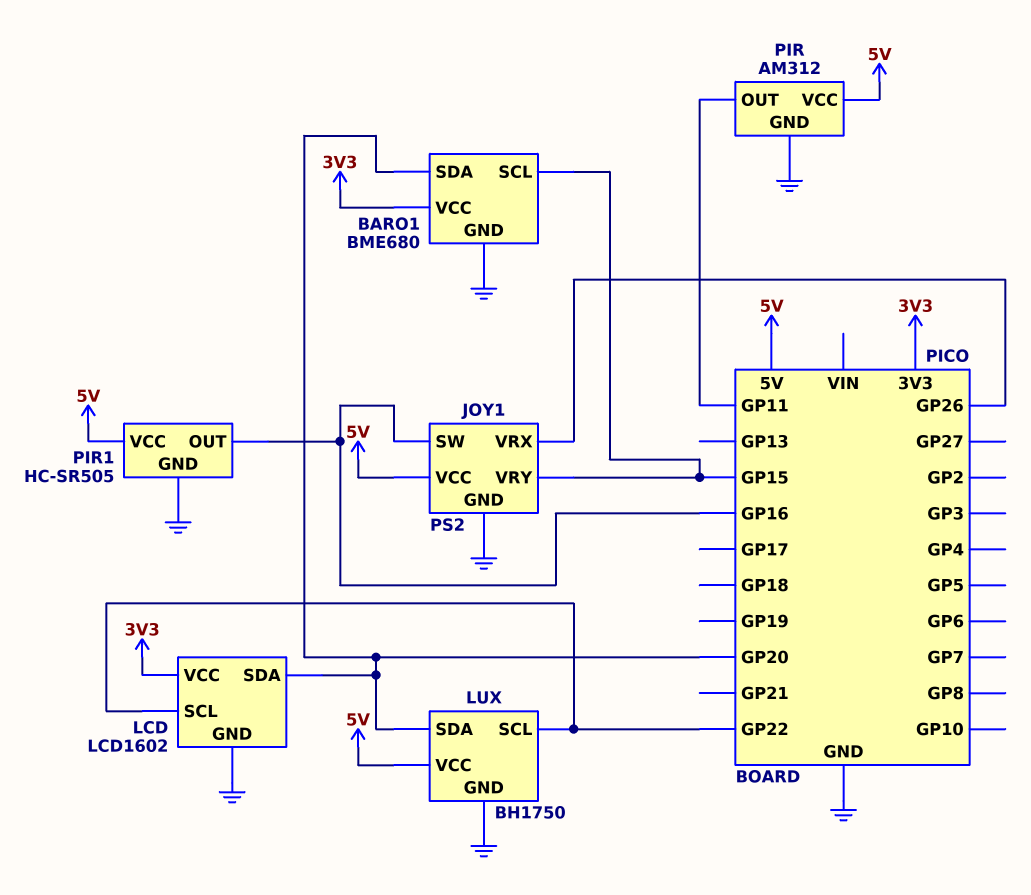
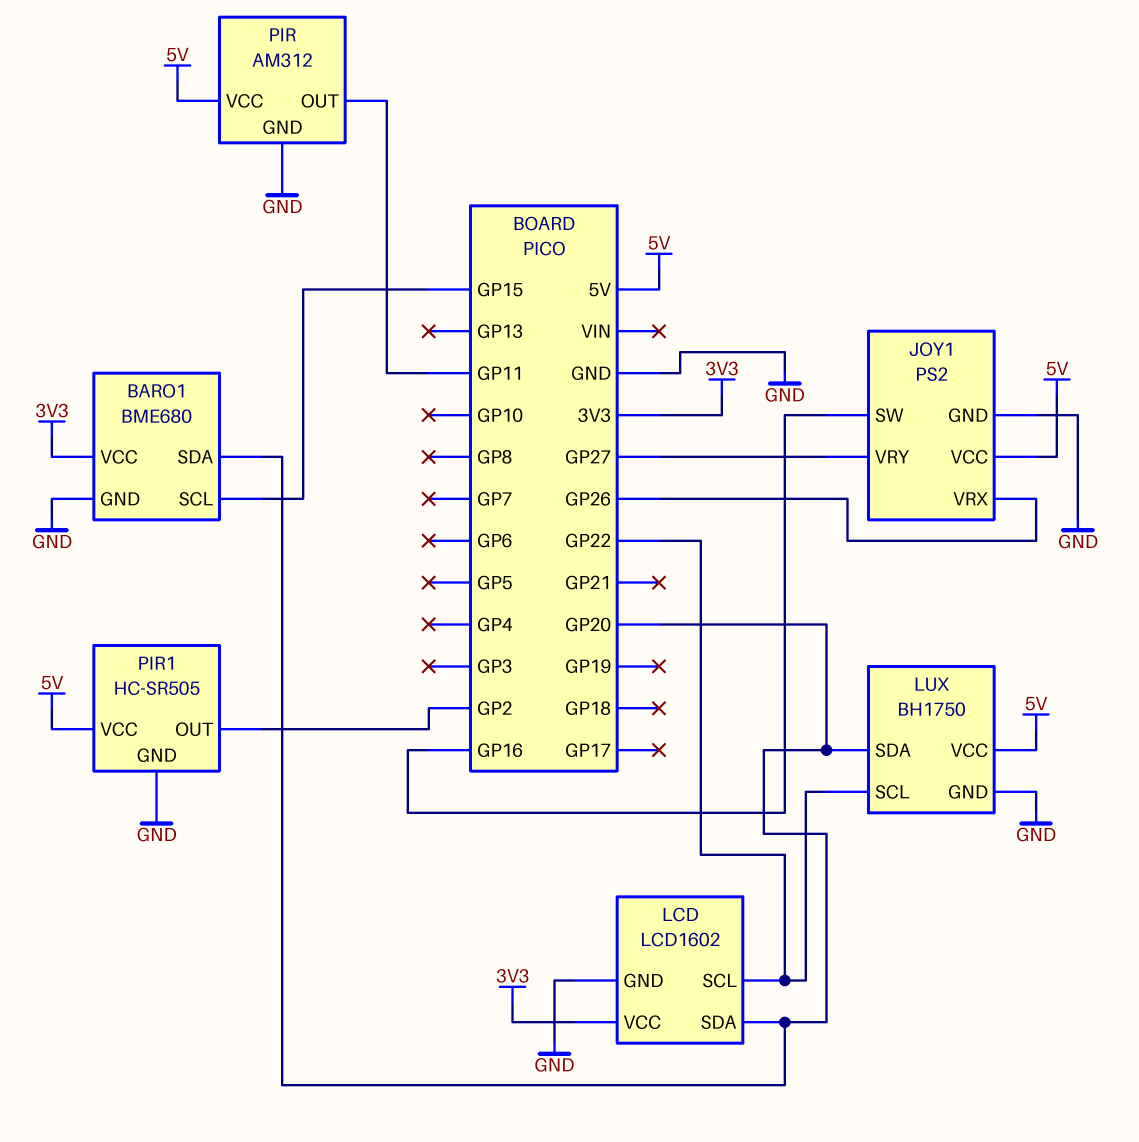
JOY1 pin VRY: GP15 -> GP27
PIR1 pin OUT: GP16 -> GP2

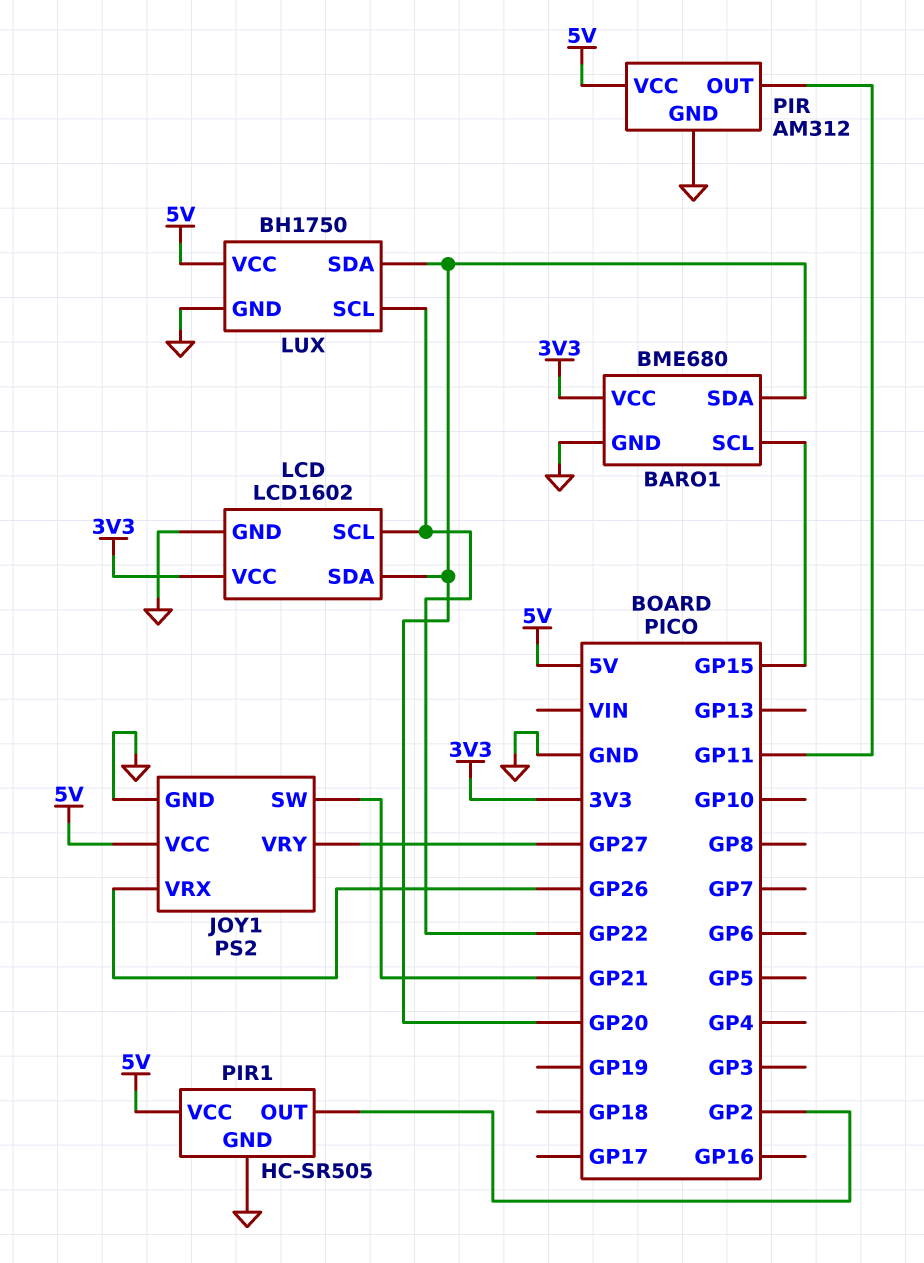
JOY1 pin SW: GP16 -> GP21

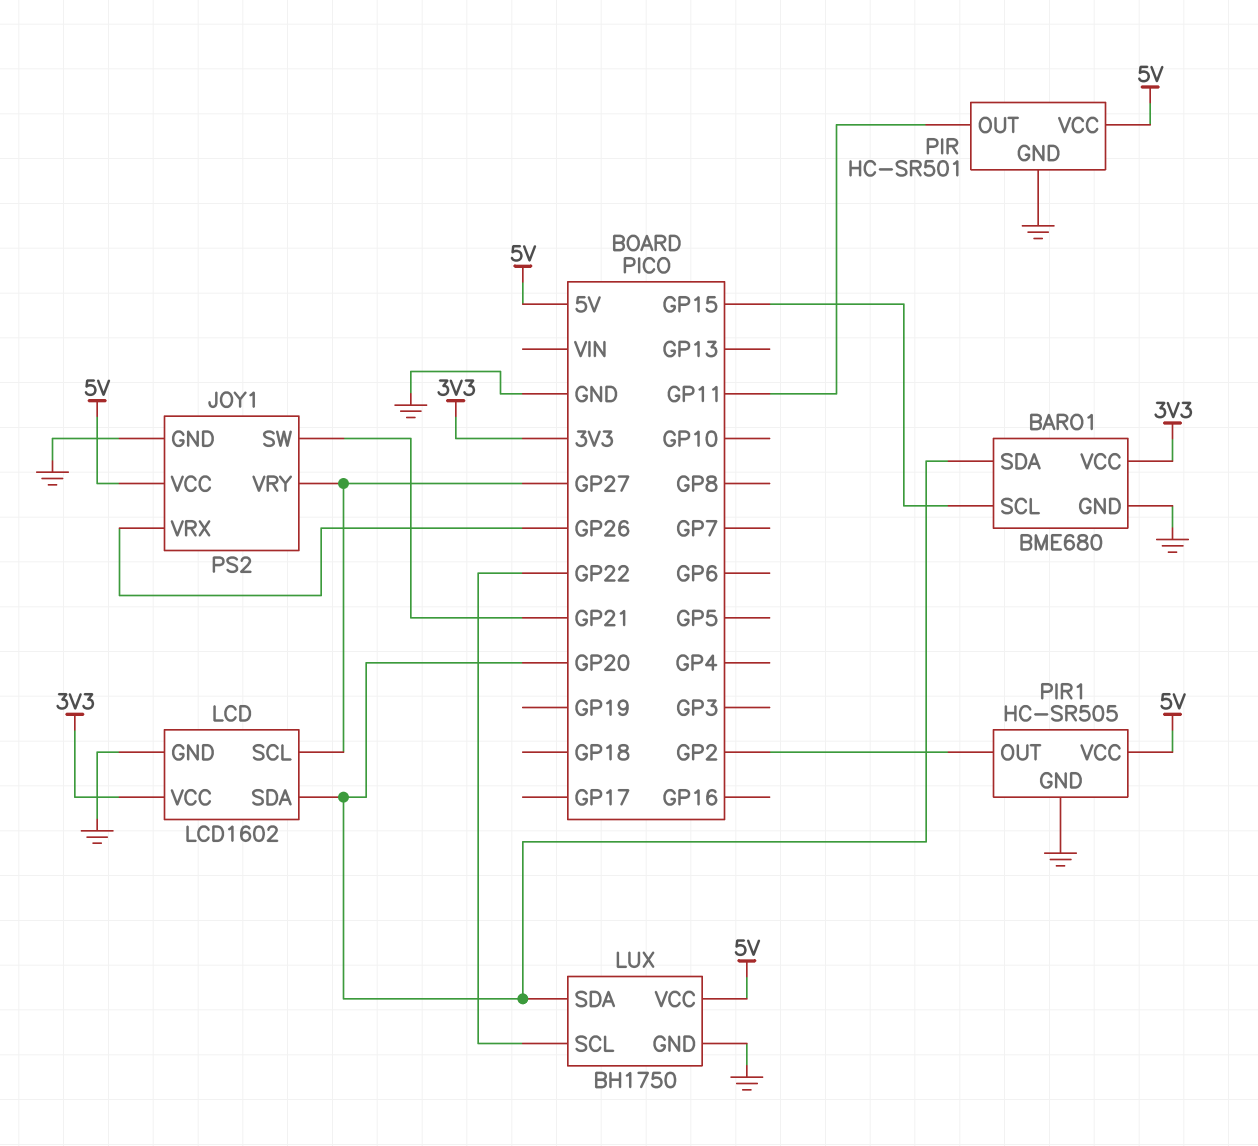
LCD pin SCL: GP22 -> GP27
PIR: AM312 -> HC-SR501

